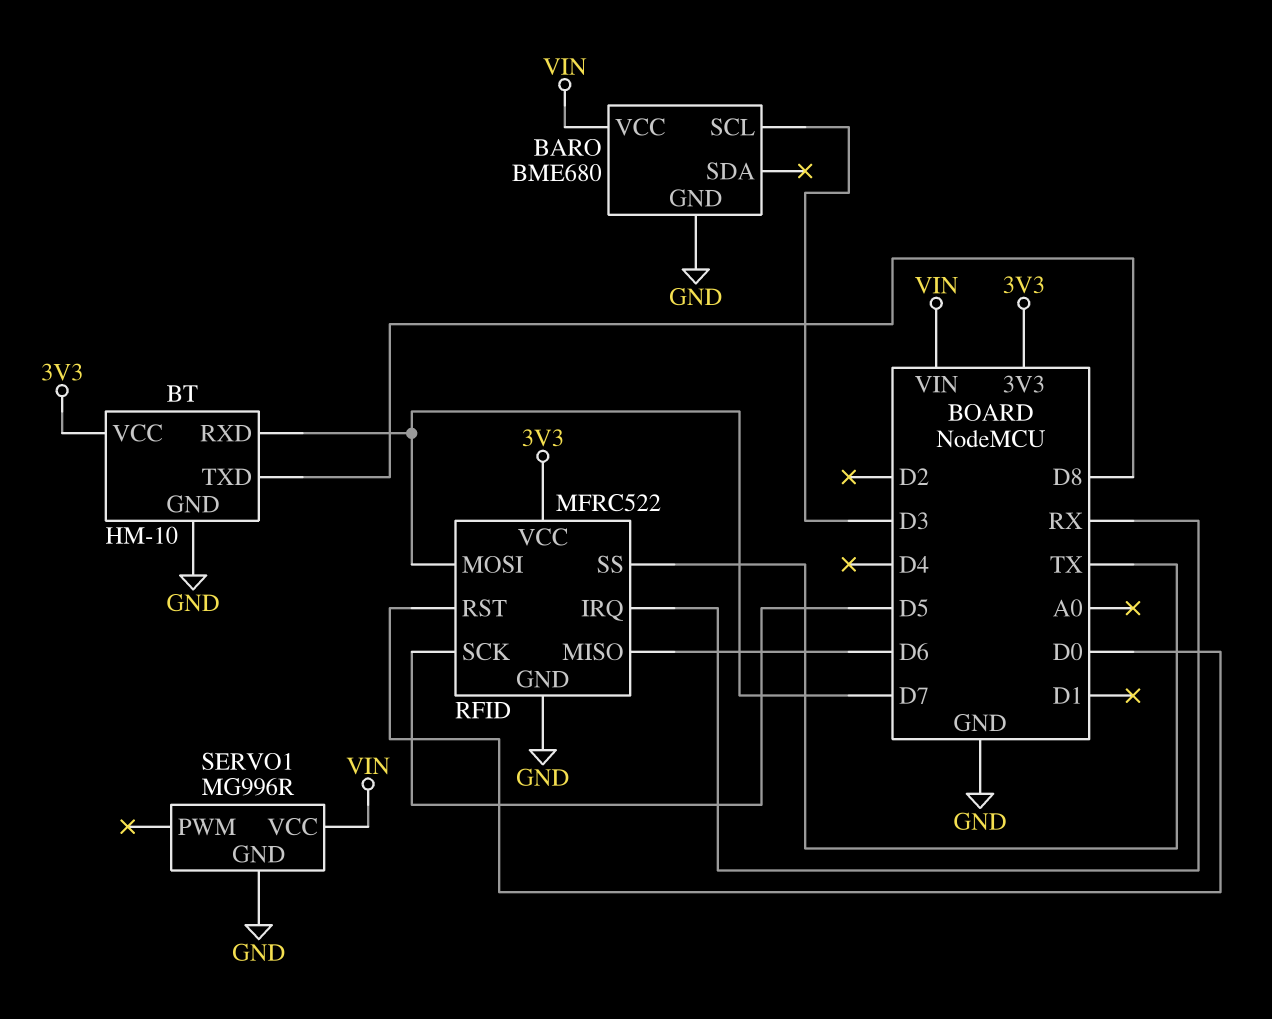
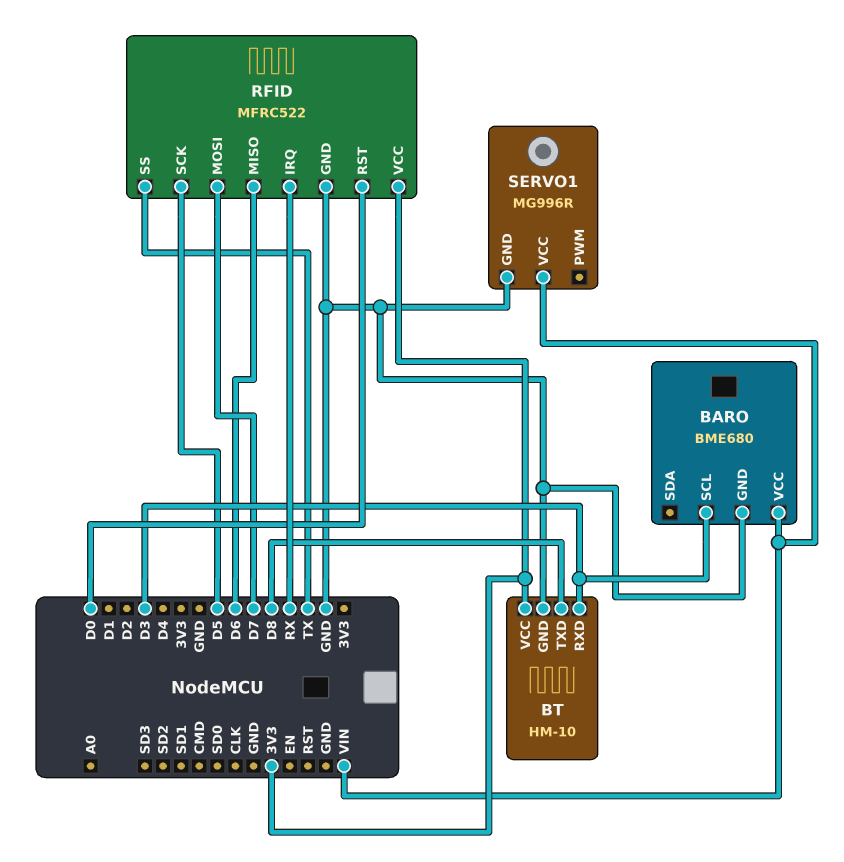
BT pin RXD: D7 -> D3

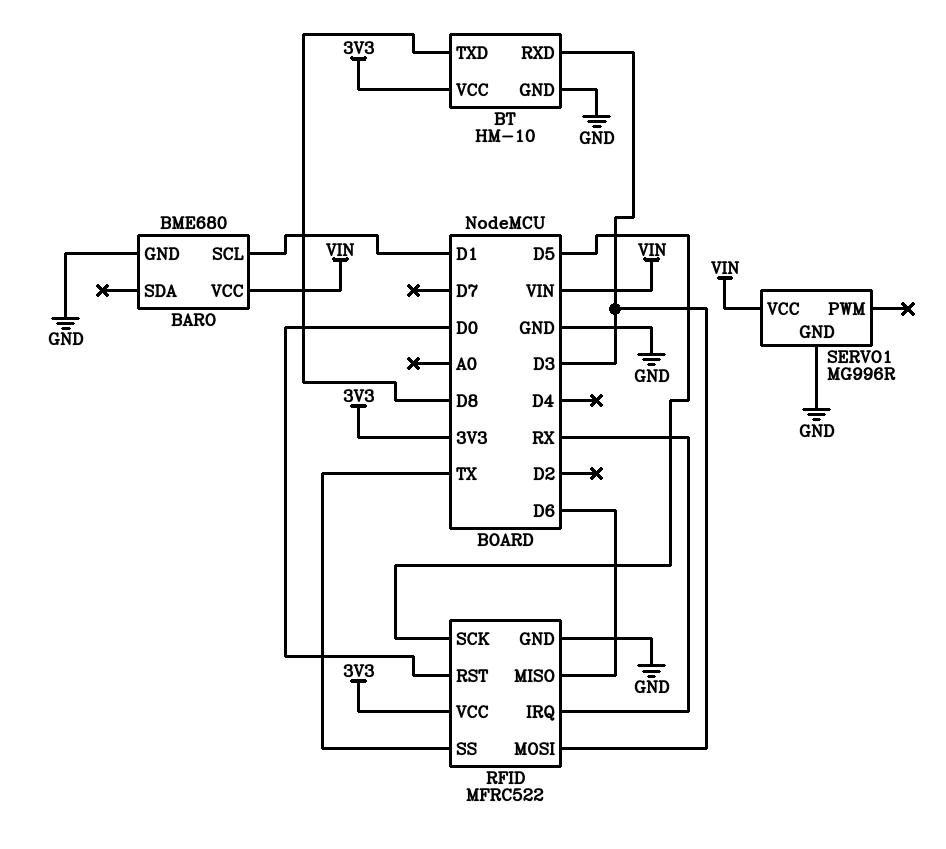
BARO pin SCL: D3 -> D1
RFID pin MOSI: D7 -> D3

